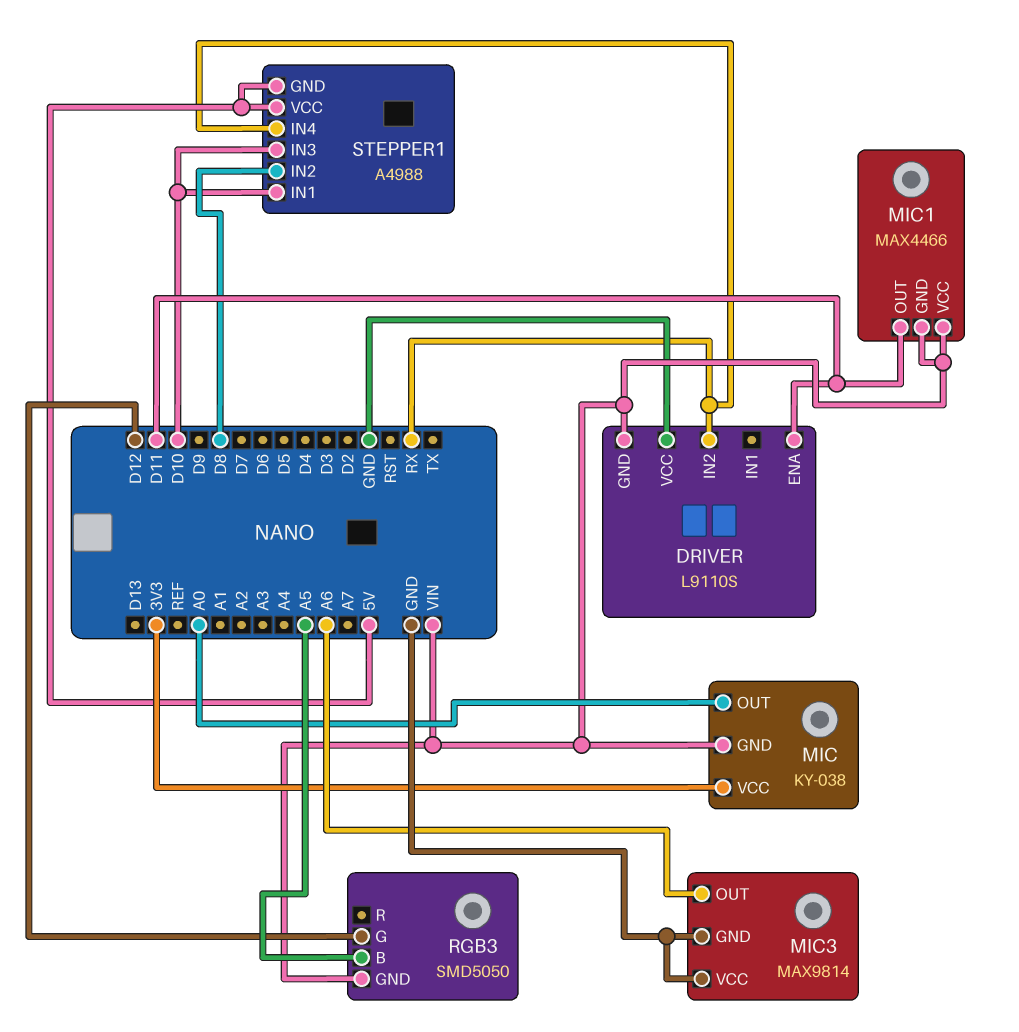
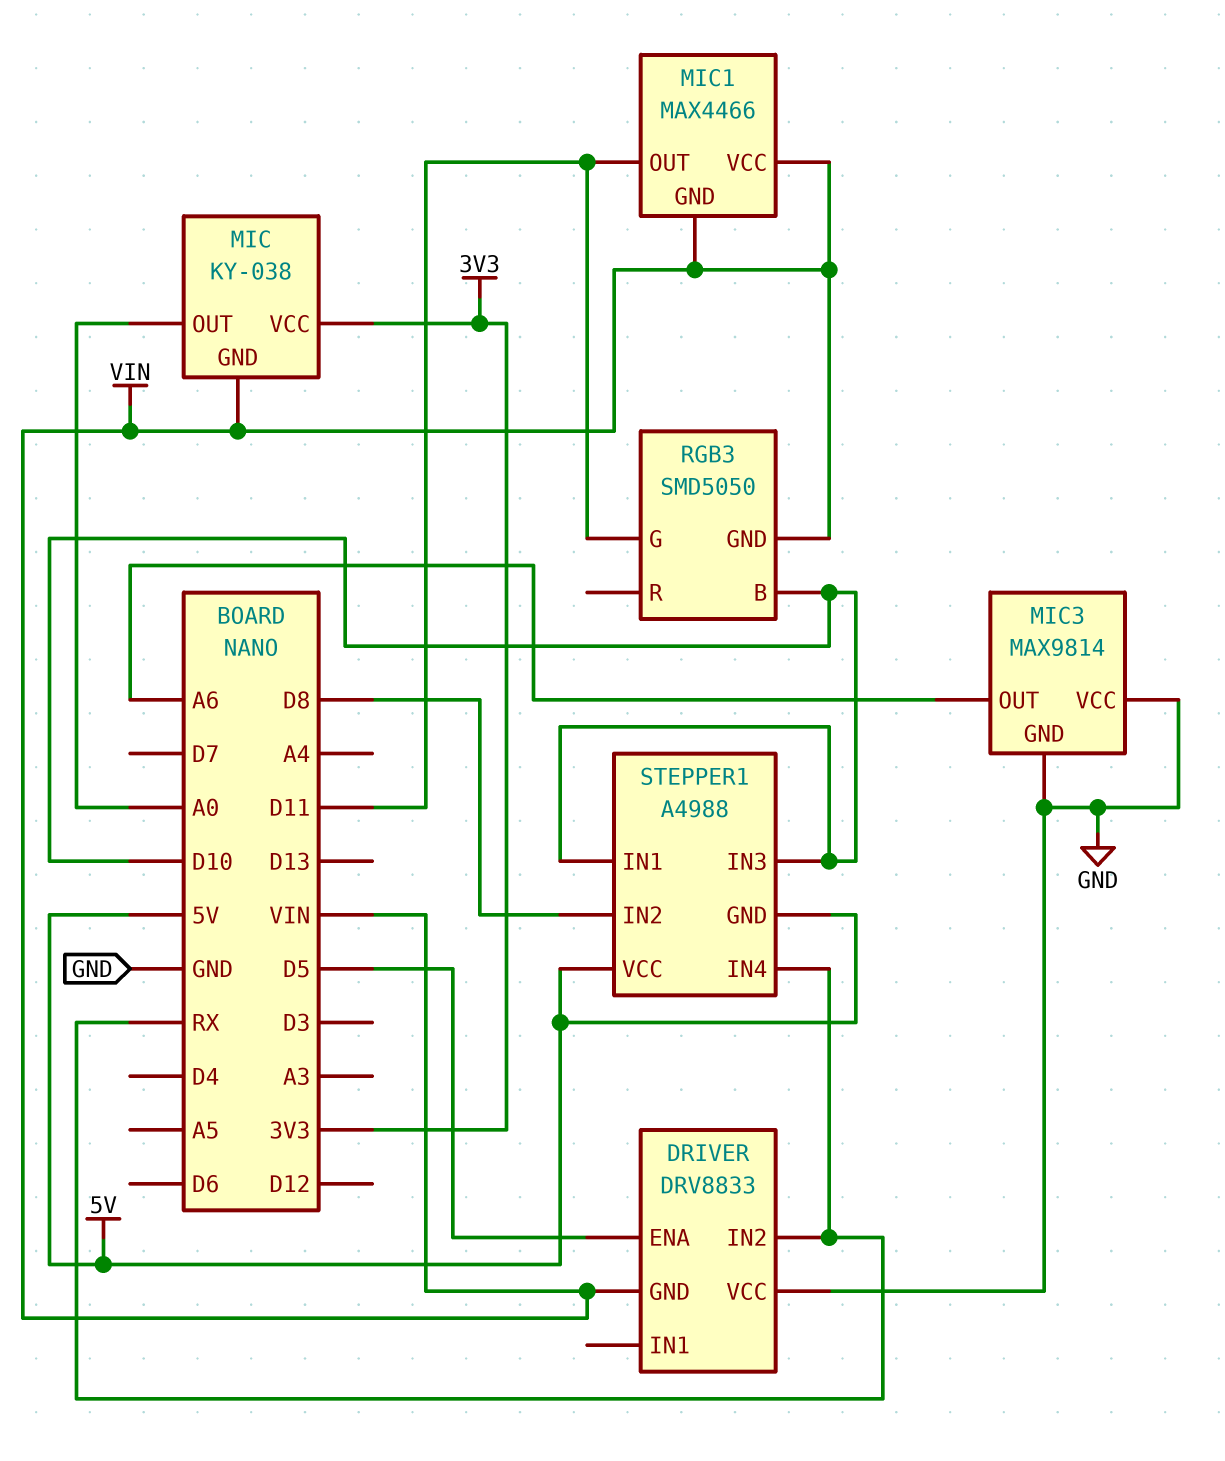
DRIVER: L9110S -> DRV8833
DRIVER pin ENA: D11 -> D5
RGB3 pin B: A5 -> D10
RGB3 pin G: D12 -> D11

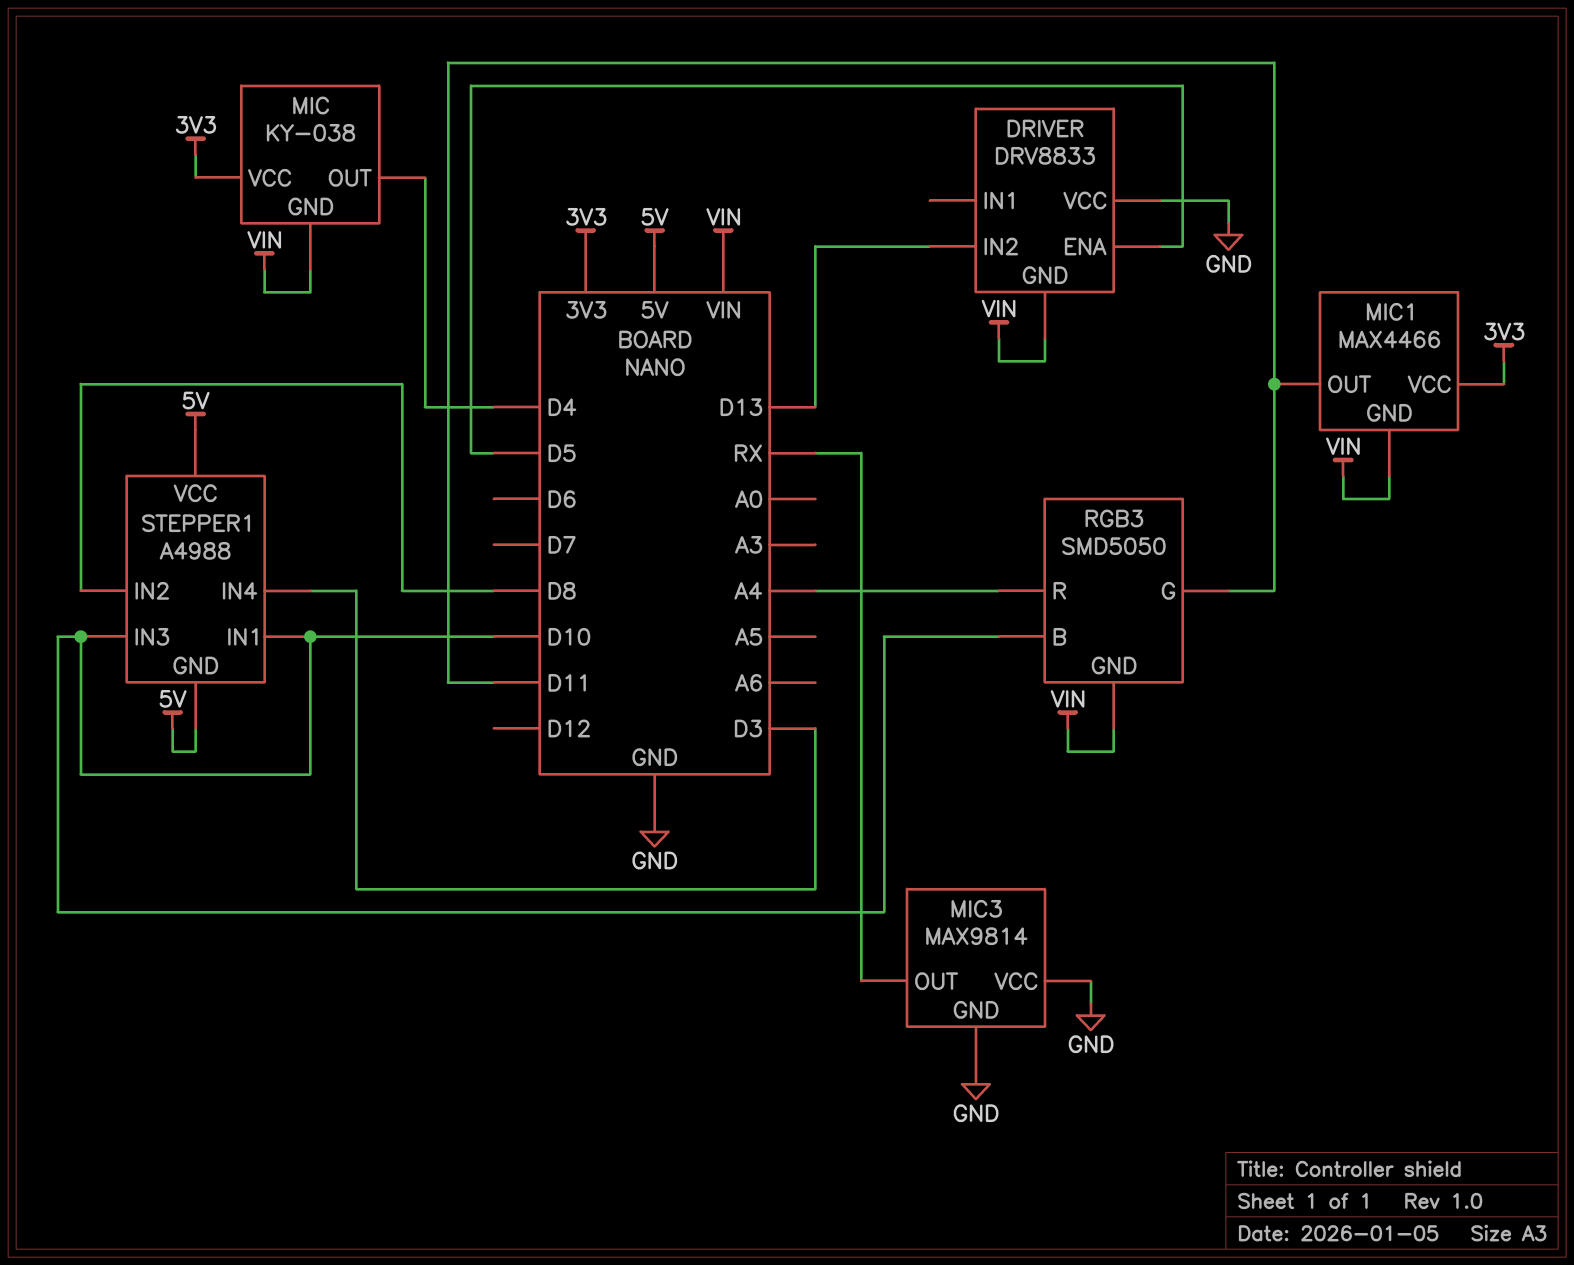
DRIVER pin IN2: RX -> D13
MIC pin OUT: A0 -> D4
MIC1 pin VCC: VIN -> 3V3
MIC3 pin OUT: A6 -> RX
RGB3 pin R: none -> A4
STEPPER1 pin IN4: RX -> D3

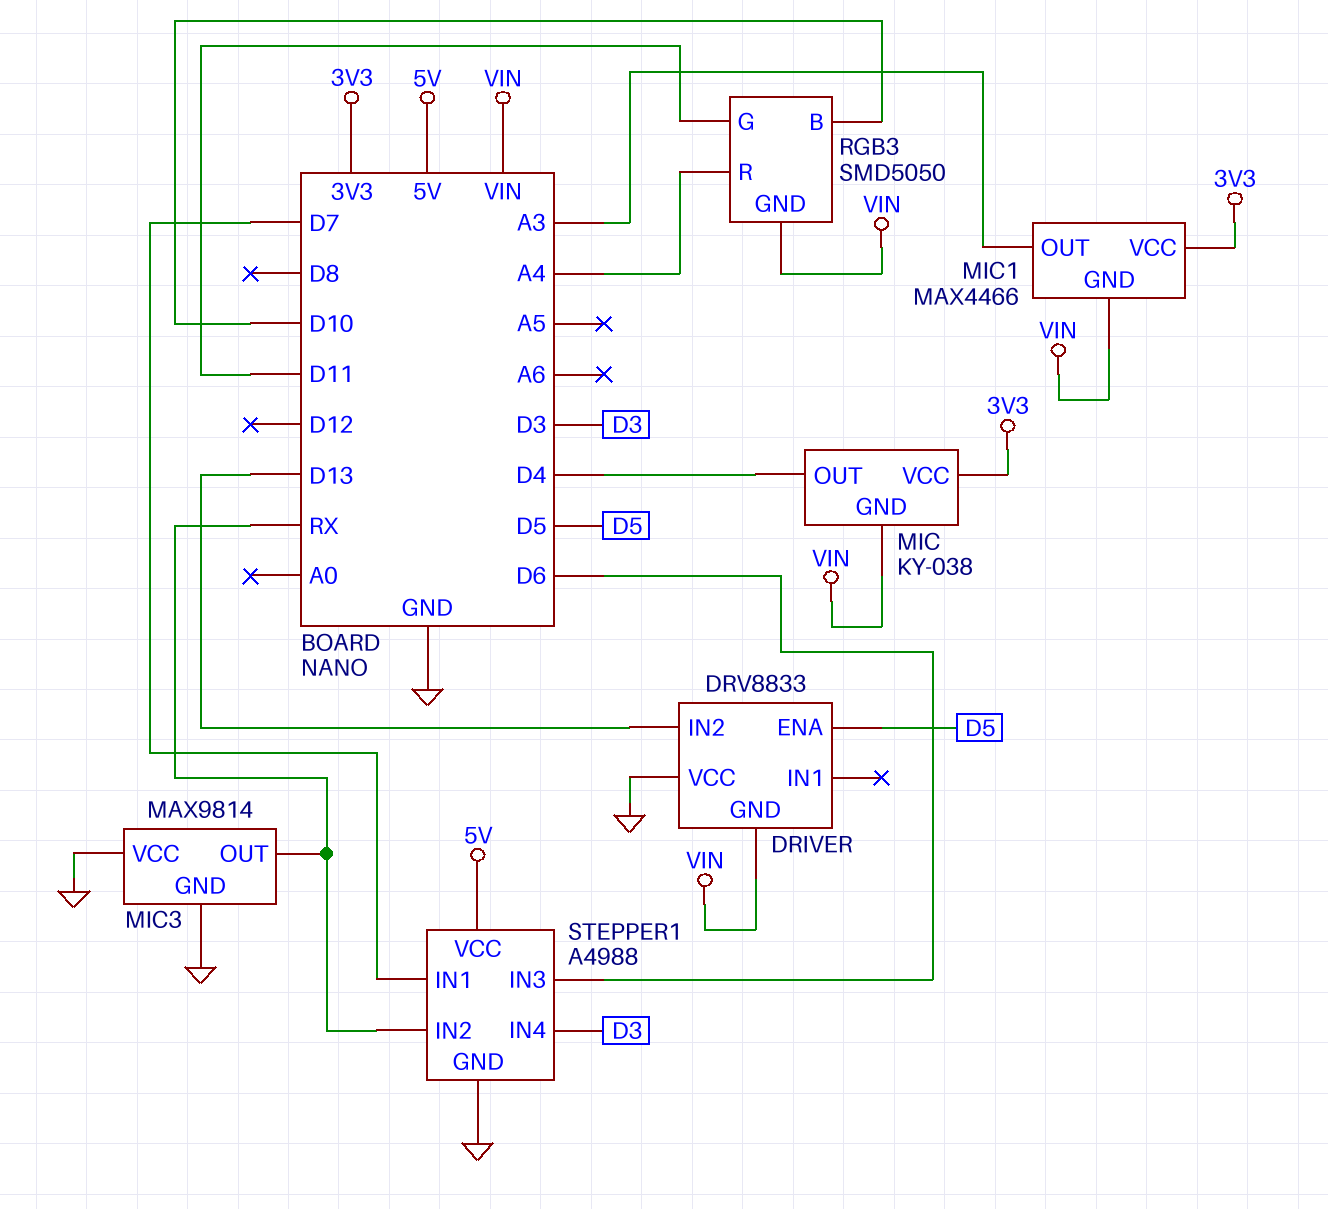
MIC1 pin OUT: D11 -> A3
STEPPER1 pin GND: 5V -> GND
STEPPER1 pin IN1: D10 -> D7
STEPPER1 pin IN2: D8 -> RX
STEPPER1 pin IN3: D10 -> D6

